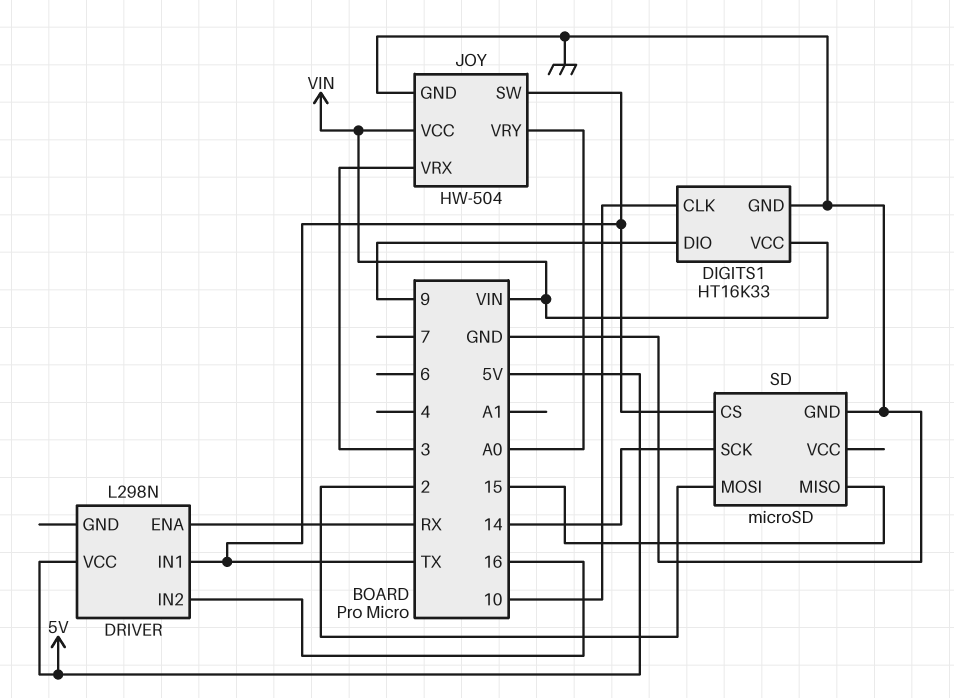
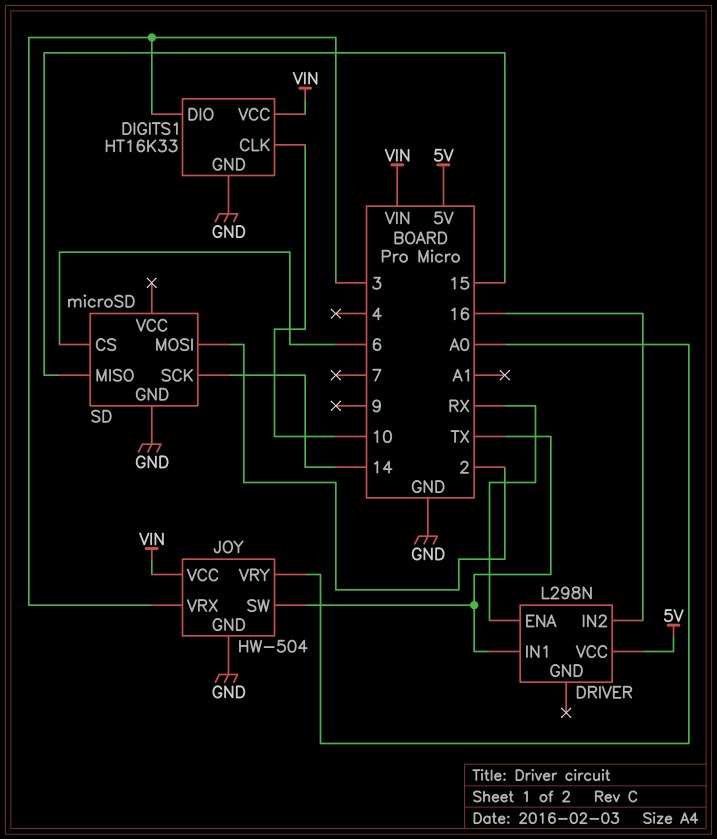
DIGITS1 pin DIO: 9 -> 3
SD pin CS: TX -> 6

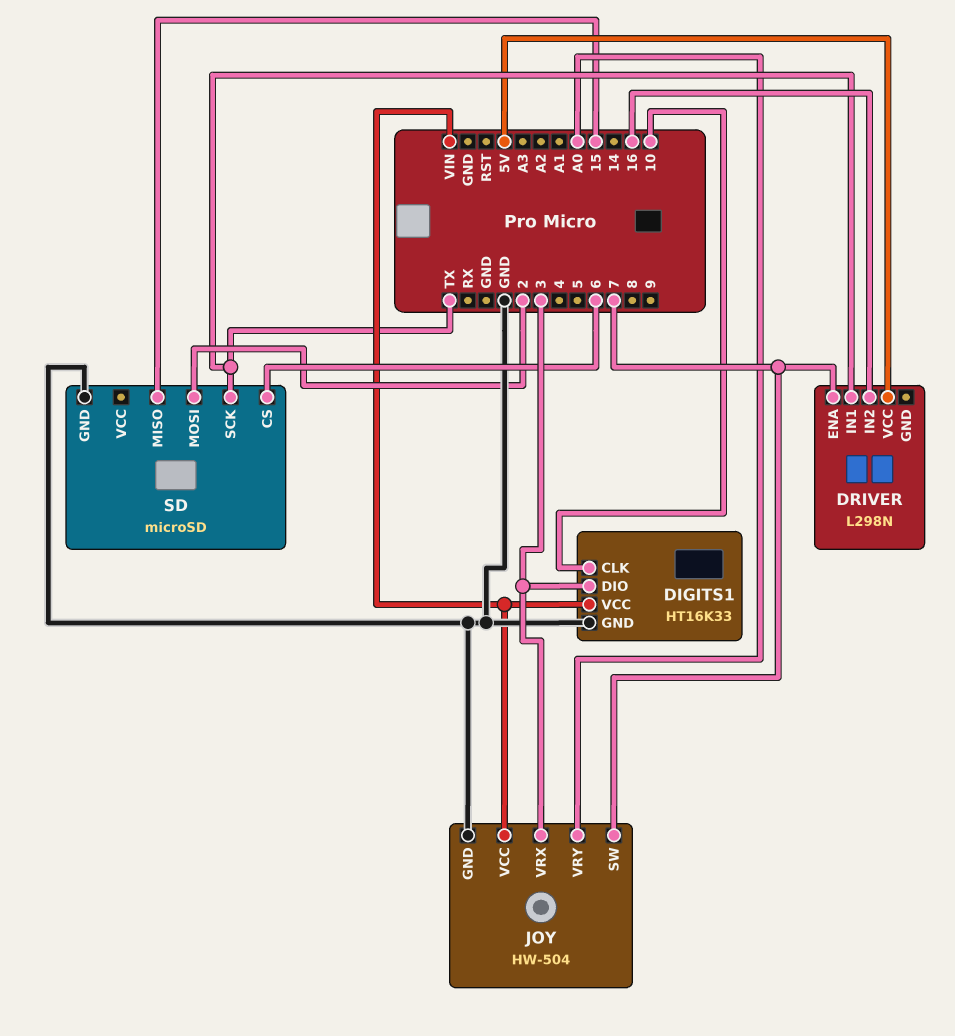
DRIVER pin ENA: RX -> 7
JOY pin SW: TX -> 7
SD pin SCK: 14 -> TX

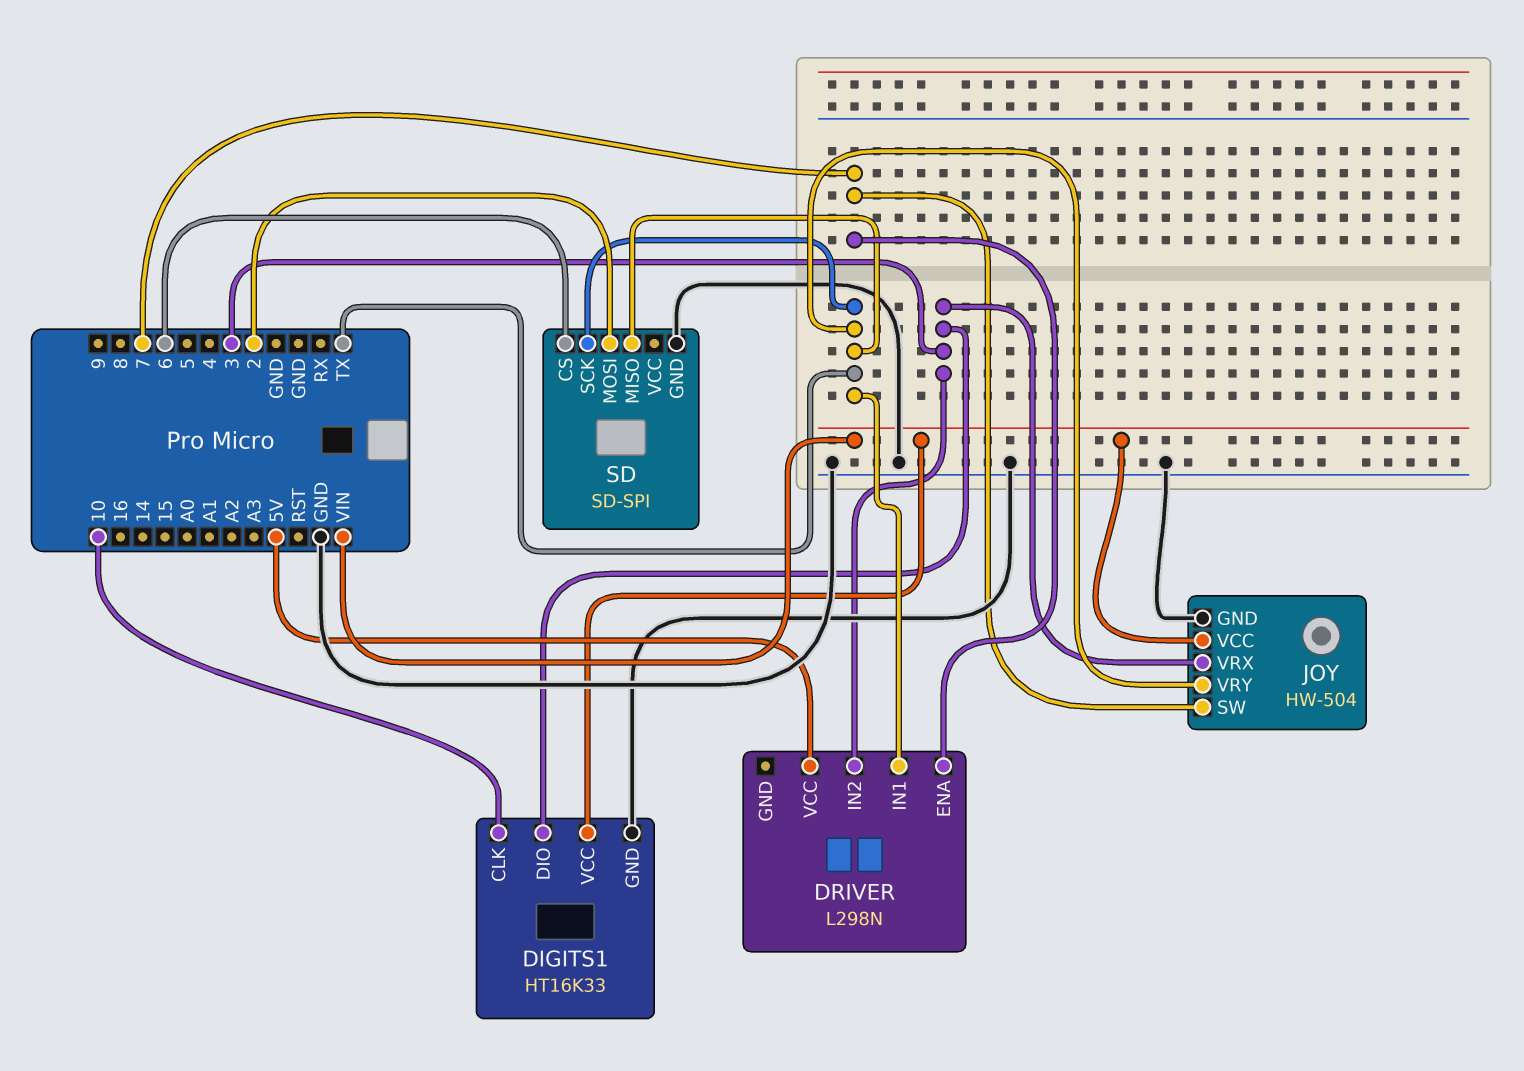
DRIVER pin IN2: 16 -> 3
JOY pin VRY: A0 -> TX
SD: microSD -> SD-SPI
SD pin MISO: 15 -> TX

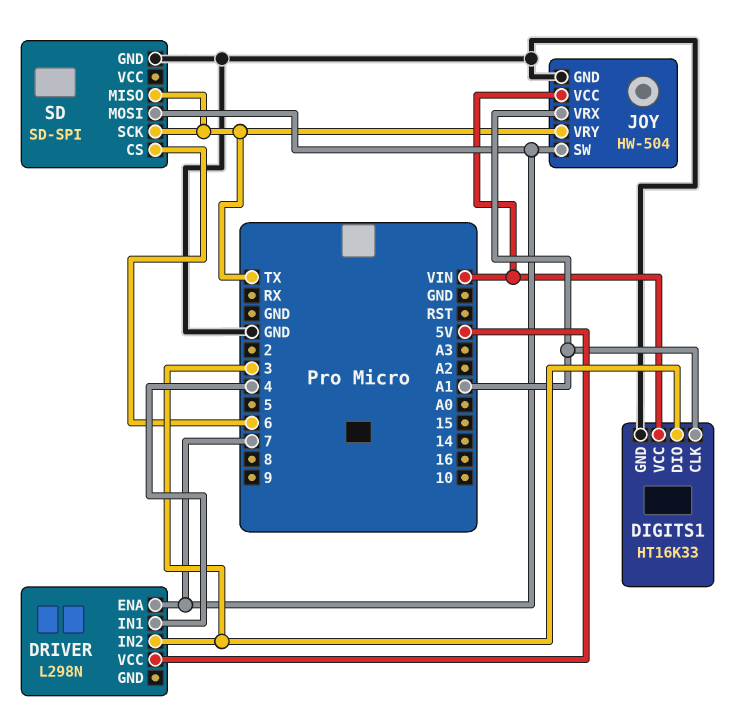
DIGITS1 pin CLK: 10 -> A1
DRIVER pin IN1: TX -> 4
JOY pin VRX: 3 -> A1
SD pin MOSI: 2 -> 7

